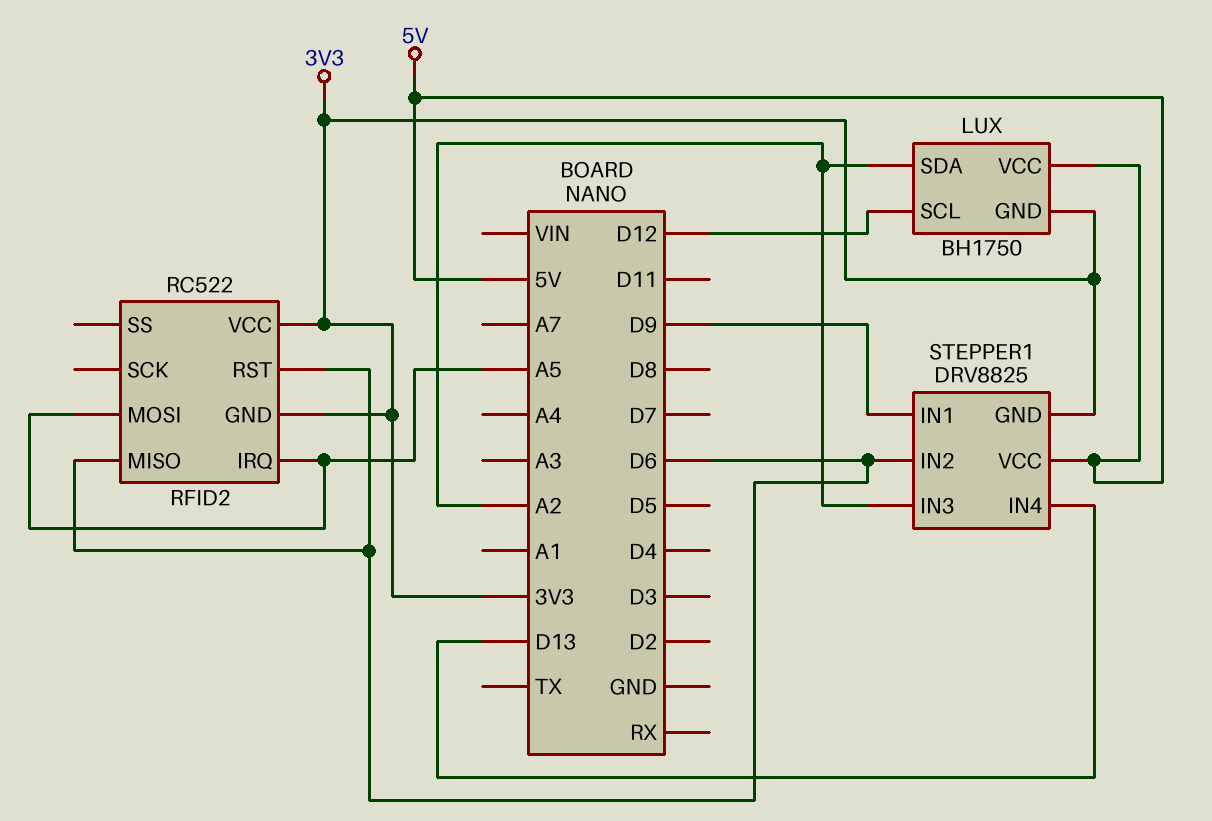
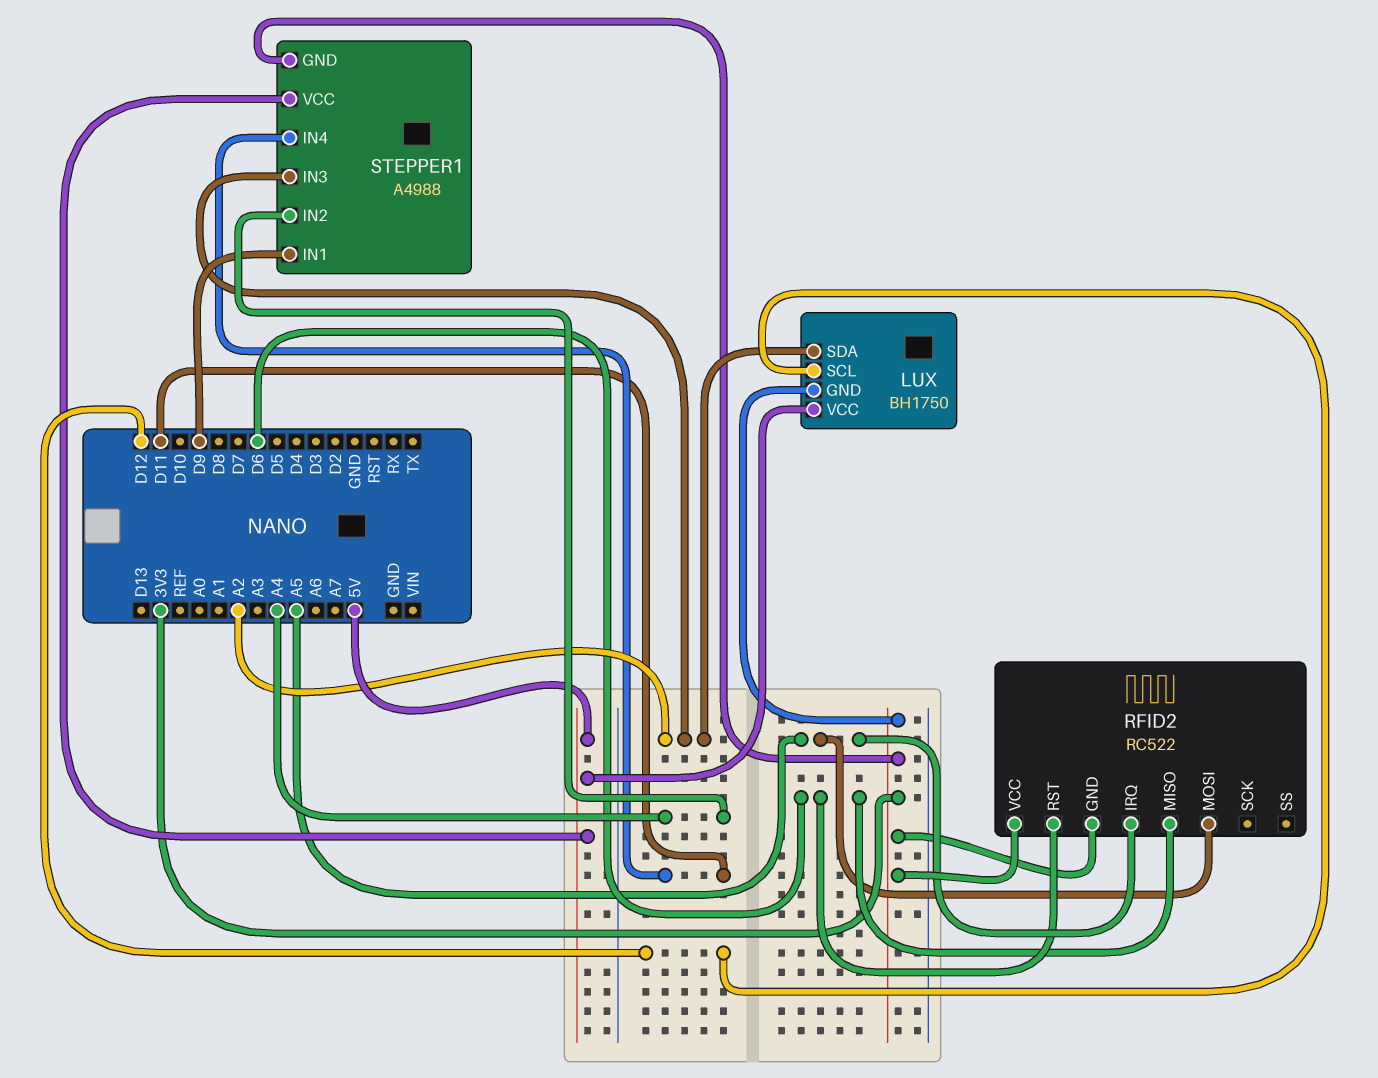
STEPPER1: DRV8825 -> A4988
STEPPER1 pin IN2: D6 -> A4
STEPPER1 pin IN4: D13 -> D11

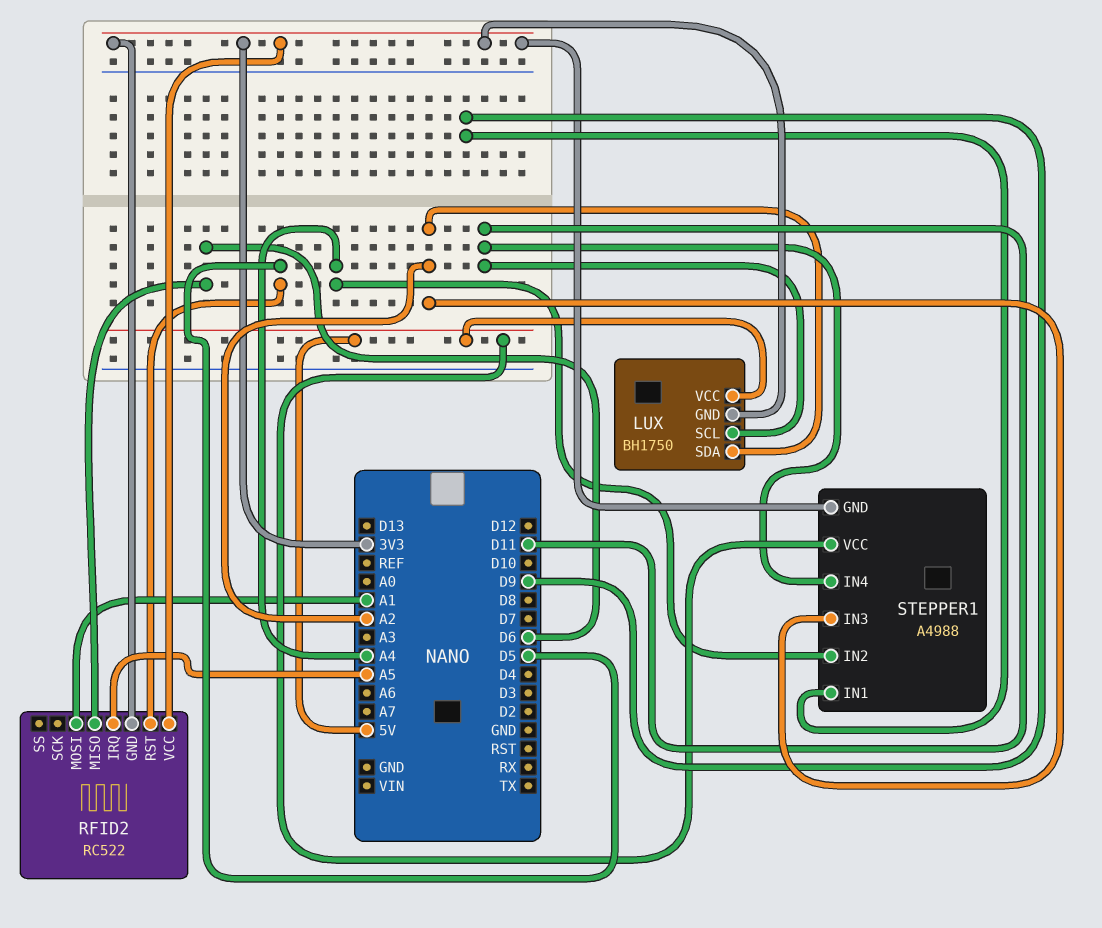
LUX pin SCL: D12 -> D11
RFID2 pin MOSI: A5 -> A1
RFID2 pin RST: D6 -> D5

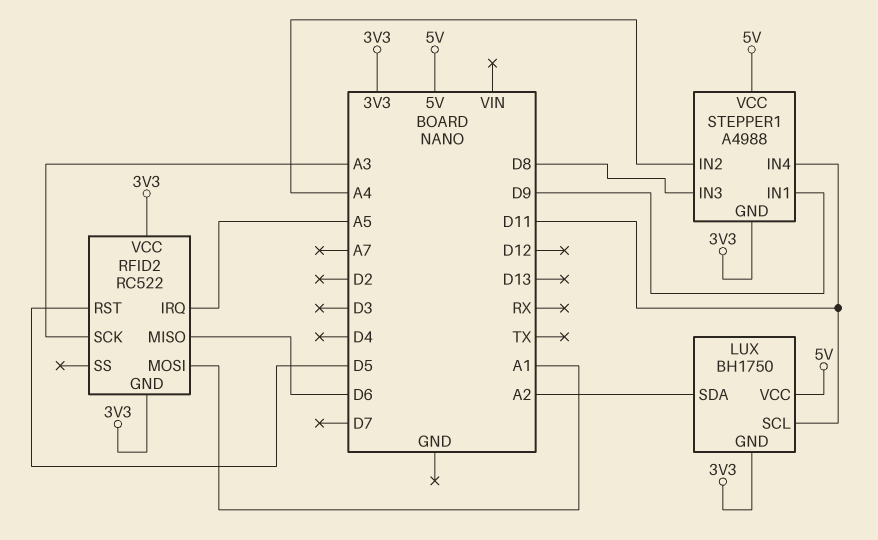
RFID2 pin SCK: none -> A3
STEPPER1 pin IN3: A2 -> D8

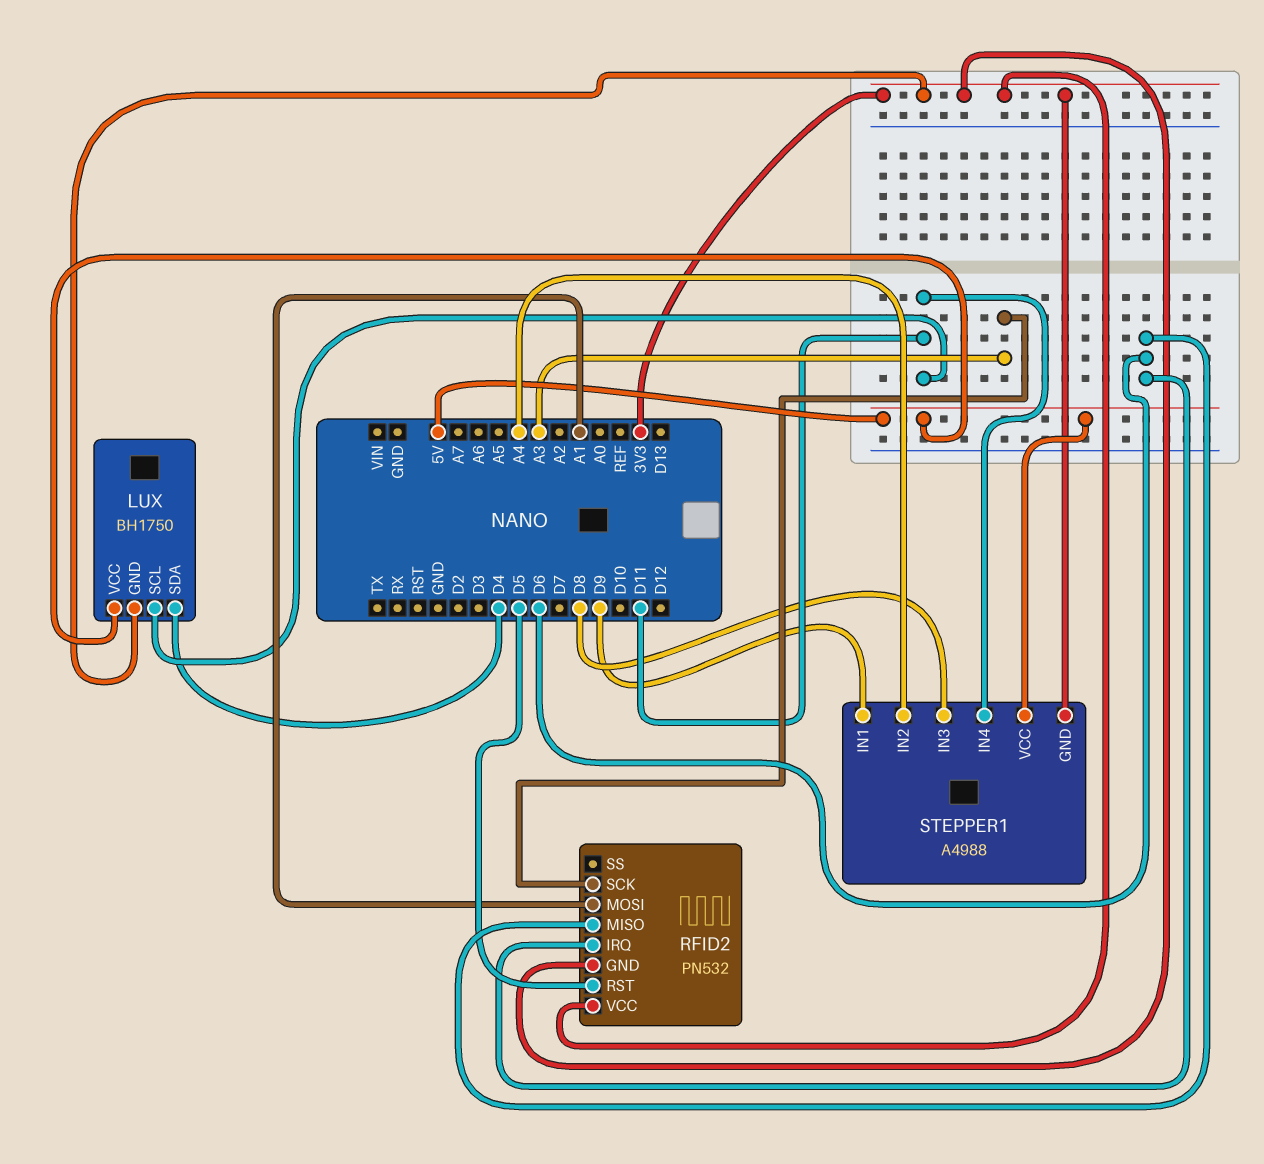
LUX pin SDA: A2 -> D4
RFID2: RC522 -> PN532
RFID2 pin IRQ: A5 -> D6

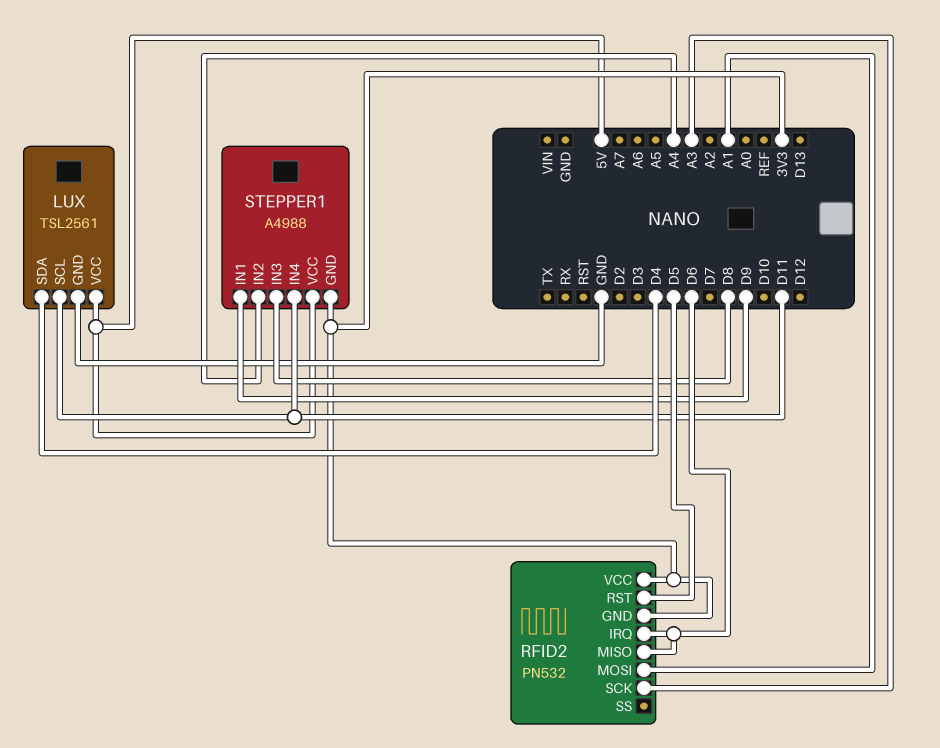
LUX: BH1750 -> TSL2561
LUX pin GND: 3V3 -> GND

